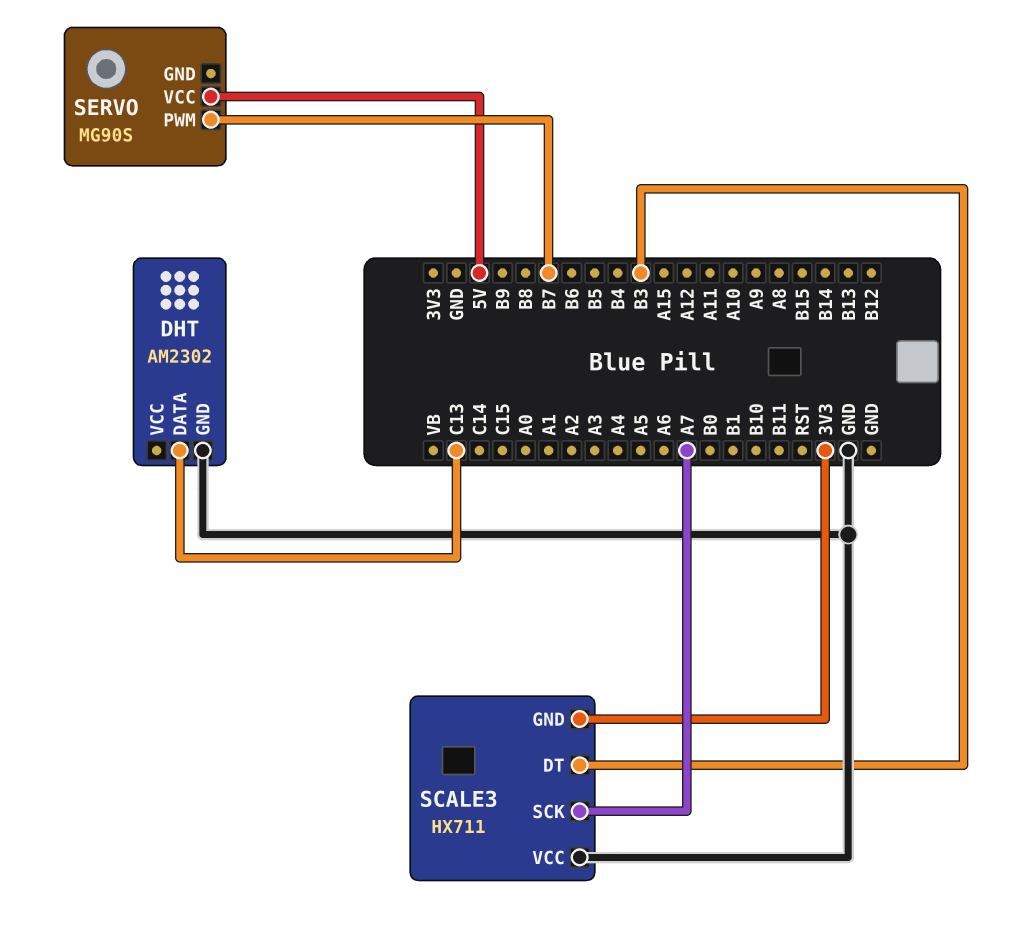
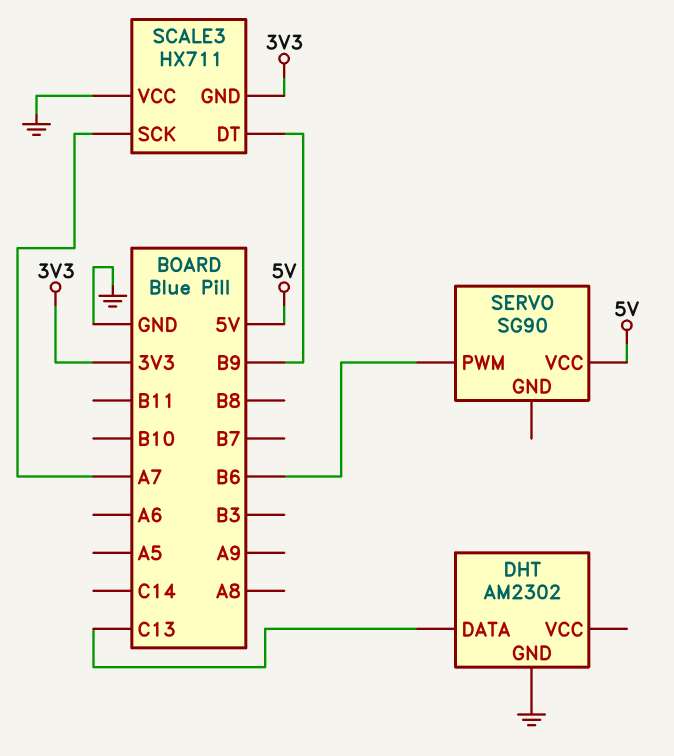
SCALE3 pin DT: B3 -> B9
SERVO: MG90S -> SG90
SERVO pin PWM: B7 -> B6

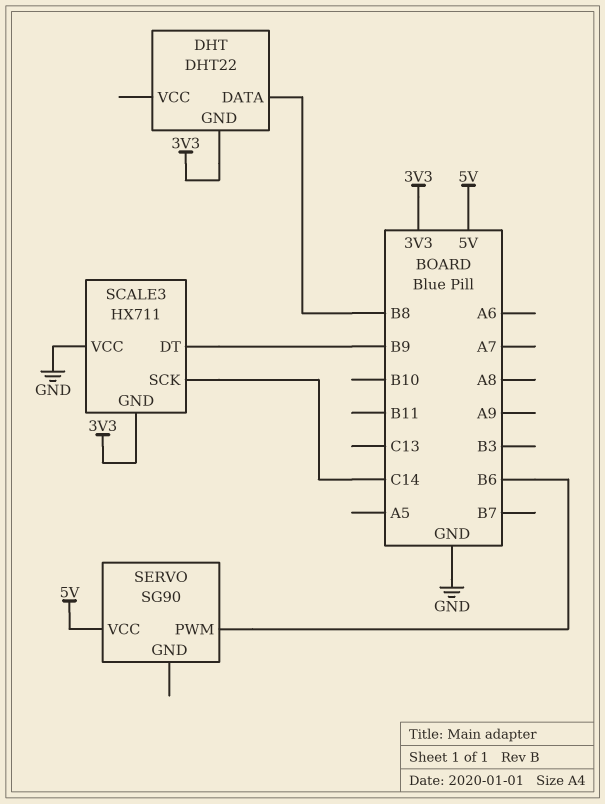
DHT: AM2302 -> DHT22
DHT pin DATA: C13 -> B8
DHT pin GND: GND -> 3V3
SCALE3 pin SCK: A7 -> C14

